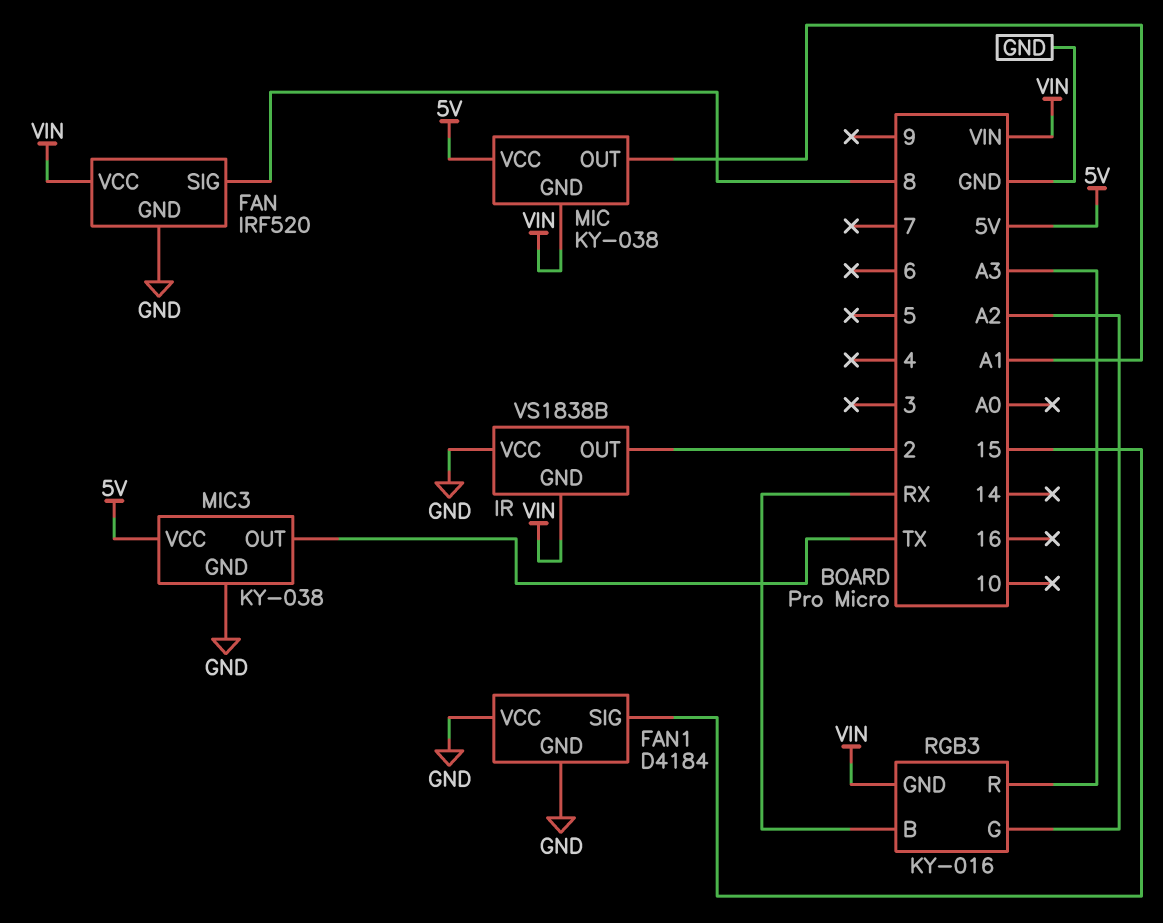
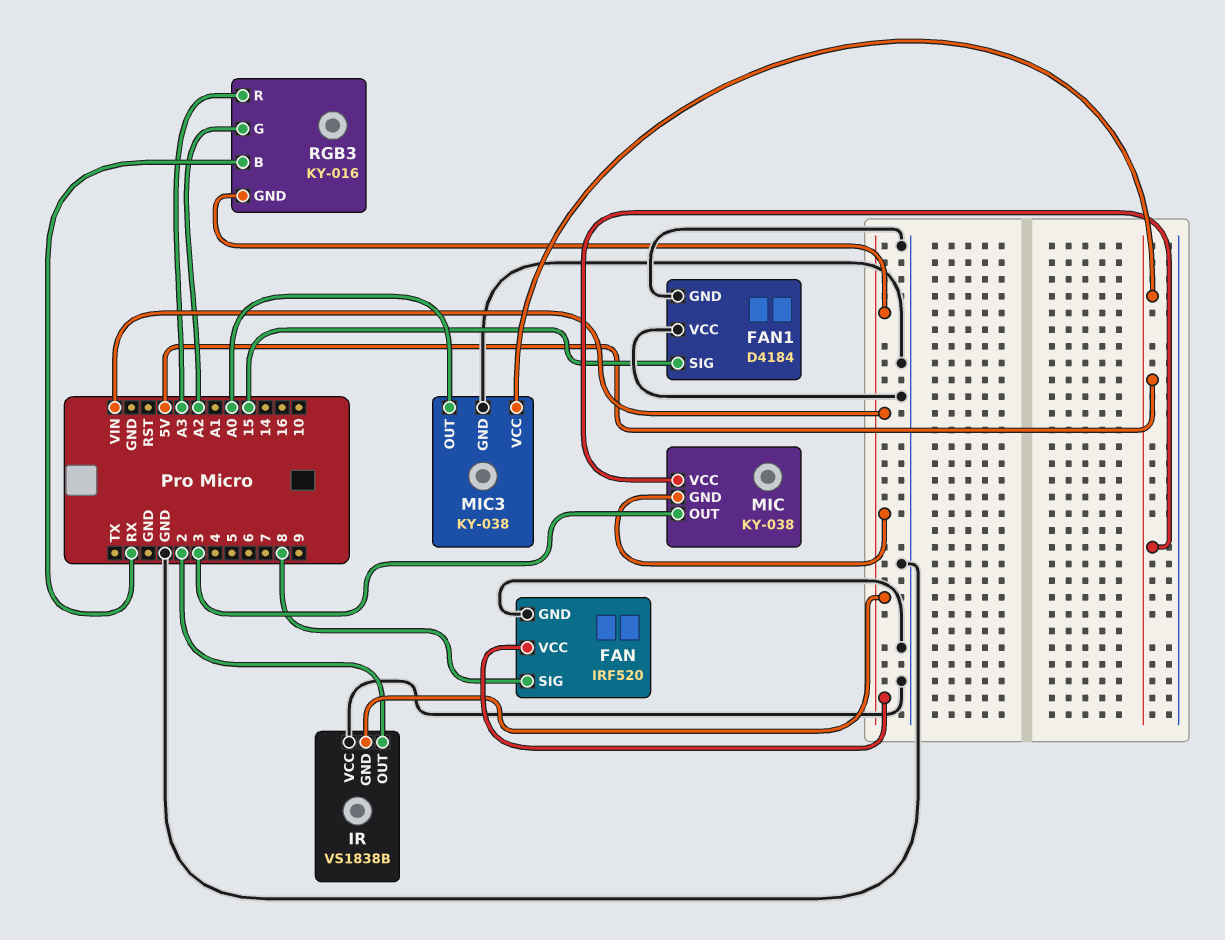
MIC pin OUT: A1 -> 3
MIC3 pin OUT: TX -> A0

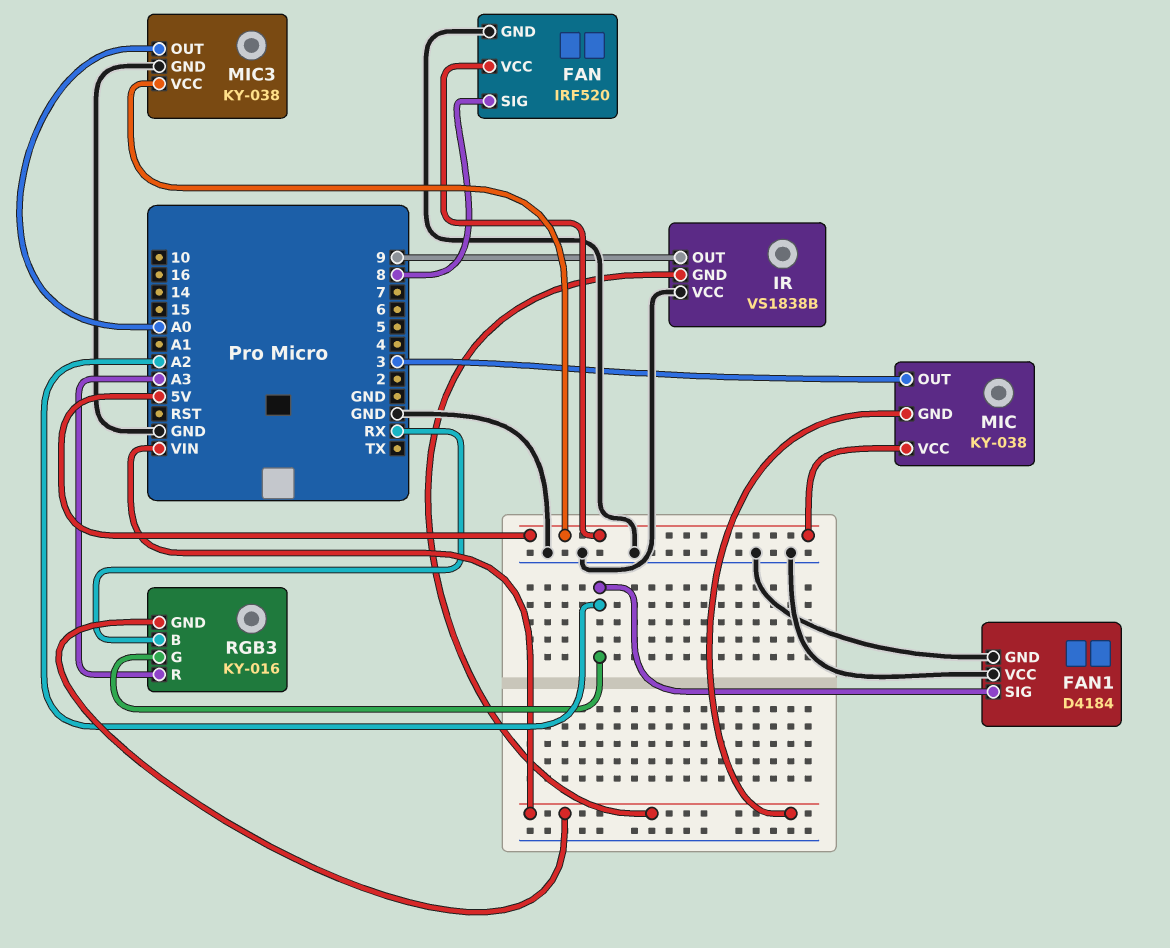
FAN pin VCC: VIN -> 5V
FAN1 pin SIG: 15 -> A2
IR pin OUT: 2 -> 9

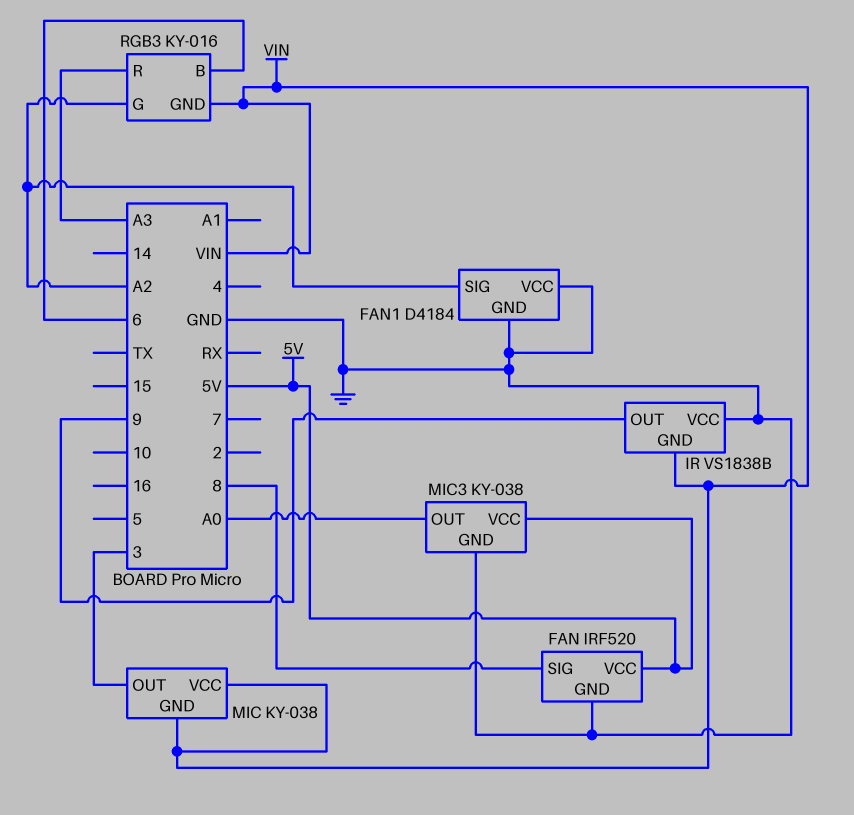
MIC pin VCC: 5V -> VIN
RGB3 pin B: RX -> 6

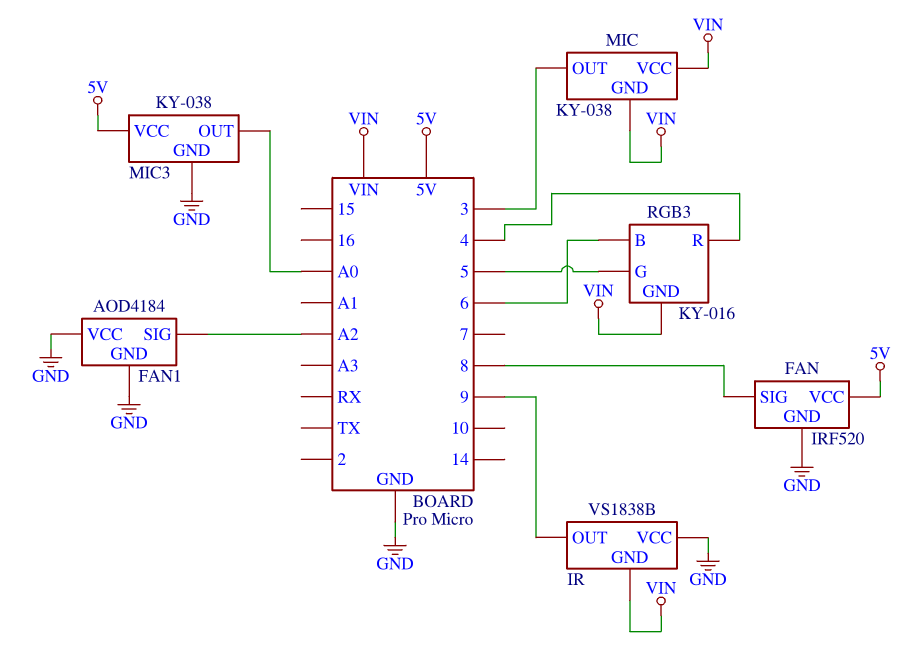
FAN1: D4184 -> AOD4184
RGB3 pin G: A2 -> 5
RGB3 pin R: A3 -> 4

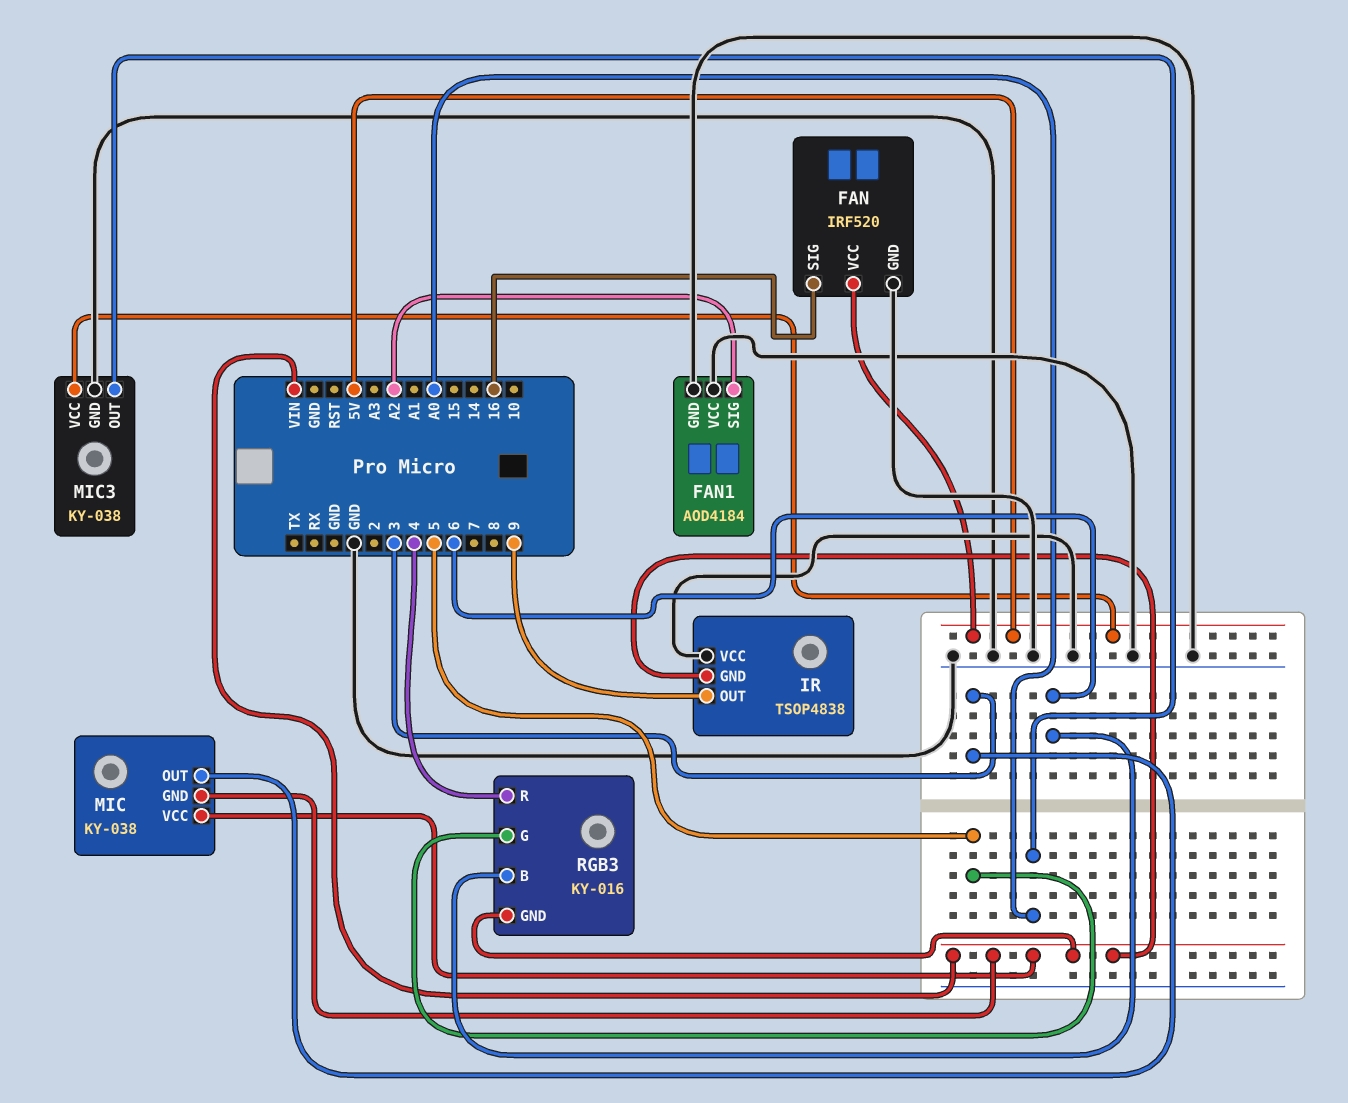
FAN pin SIG: 8 -> 16
IR: VS1838B -> TSOP4838

